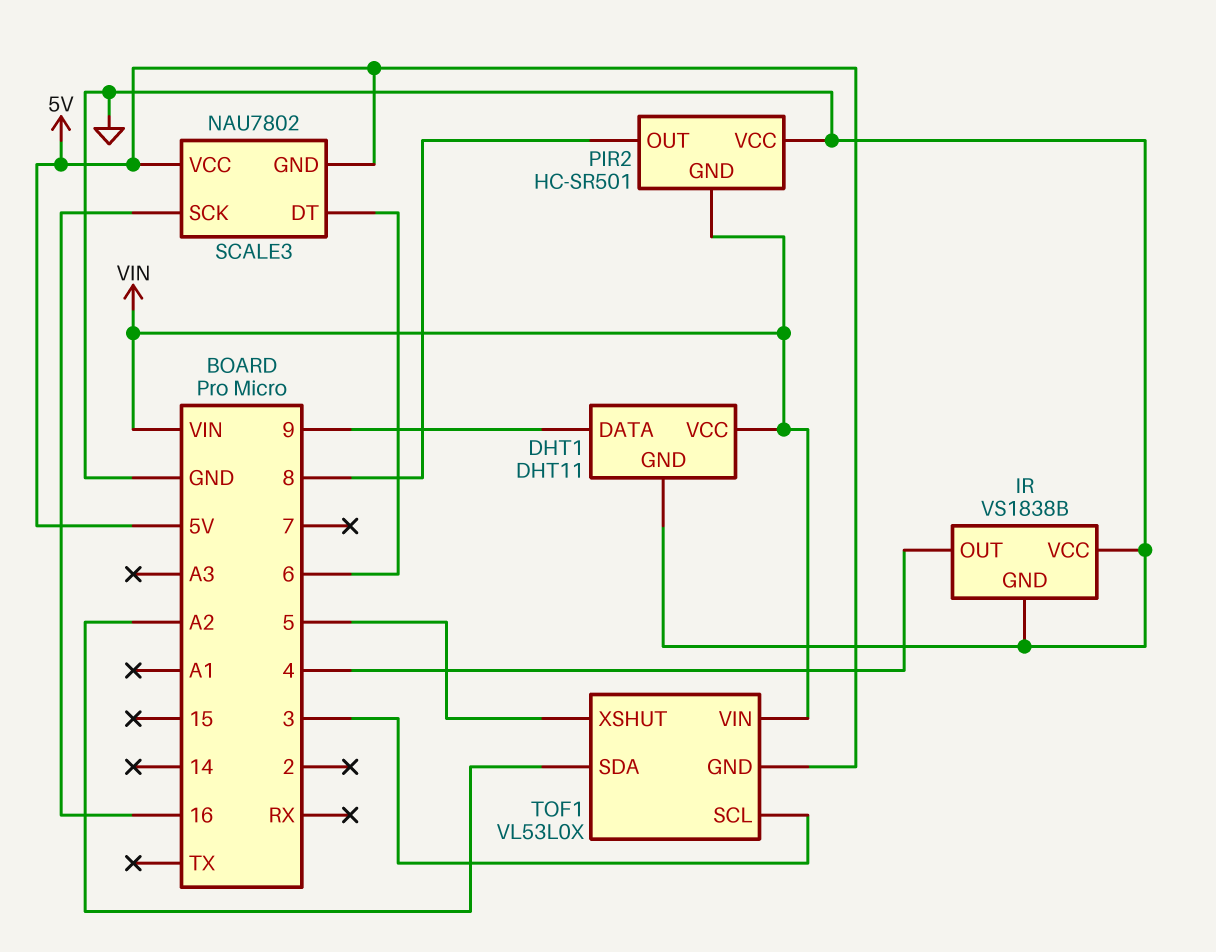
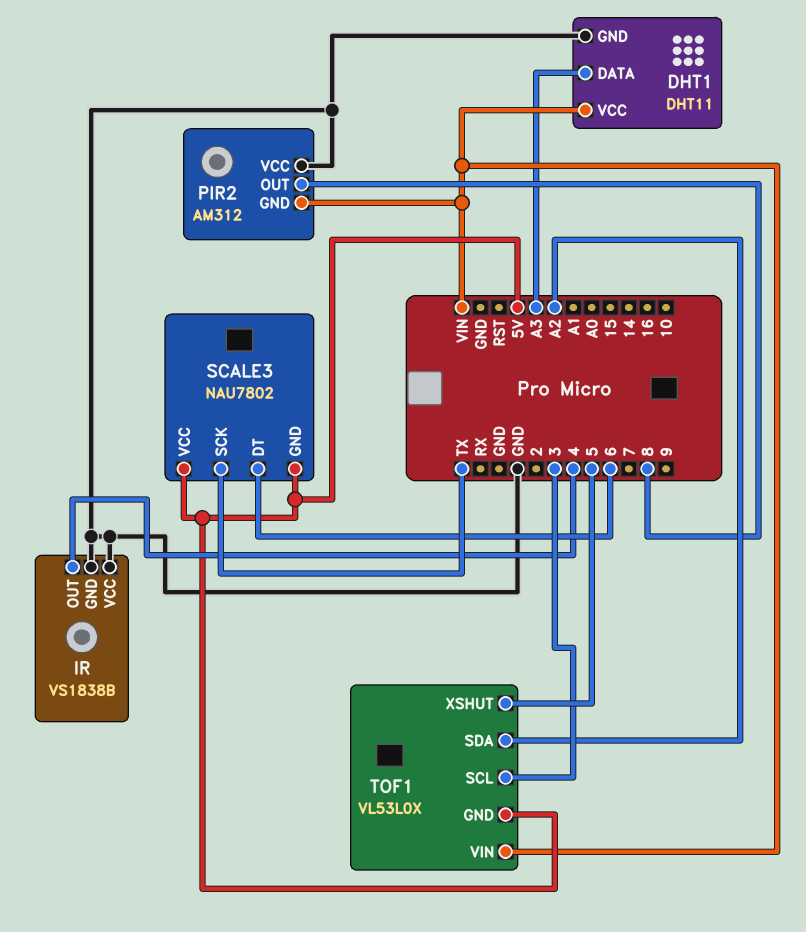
DHT1 pin DATA: 9 -> A3
PIR2: HC-SR501 -> AM312
SCALE3 pin SCK: 16 -> TX

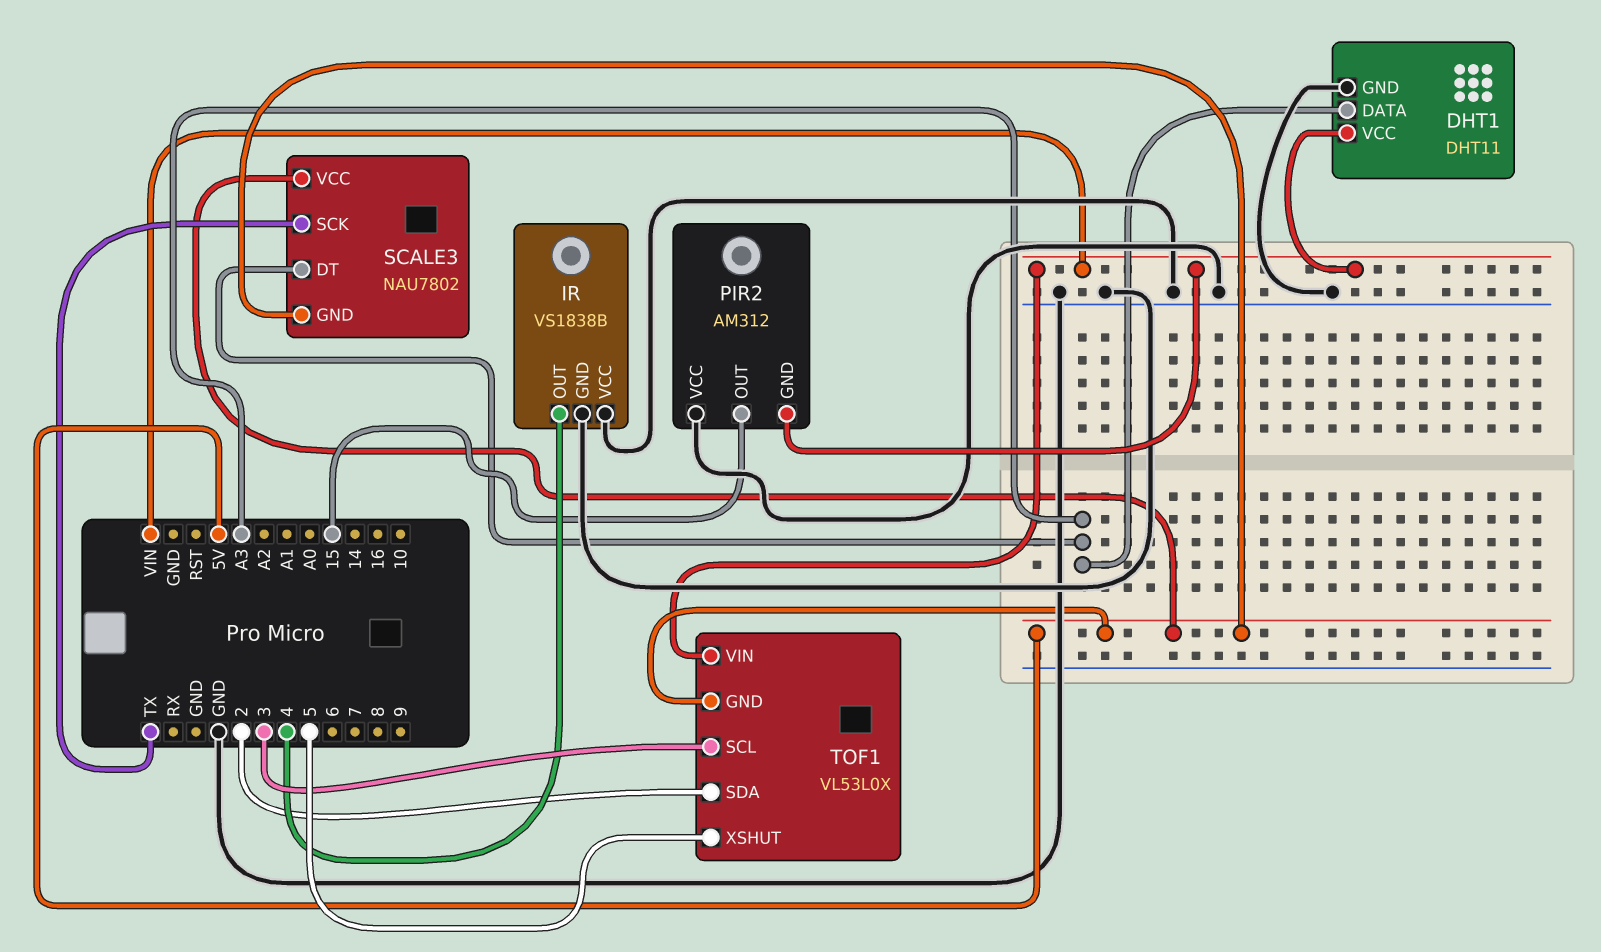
PIR2 pin OUT: 8 -> 15
SCALE3 pin DT: 6 -> A3
TOF1 pin SDA: A2 -> 2

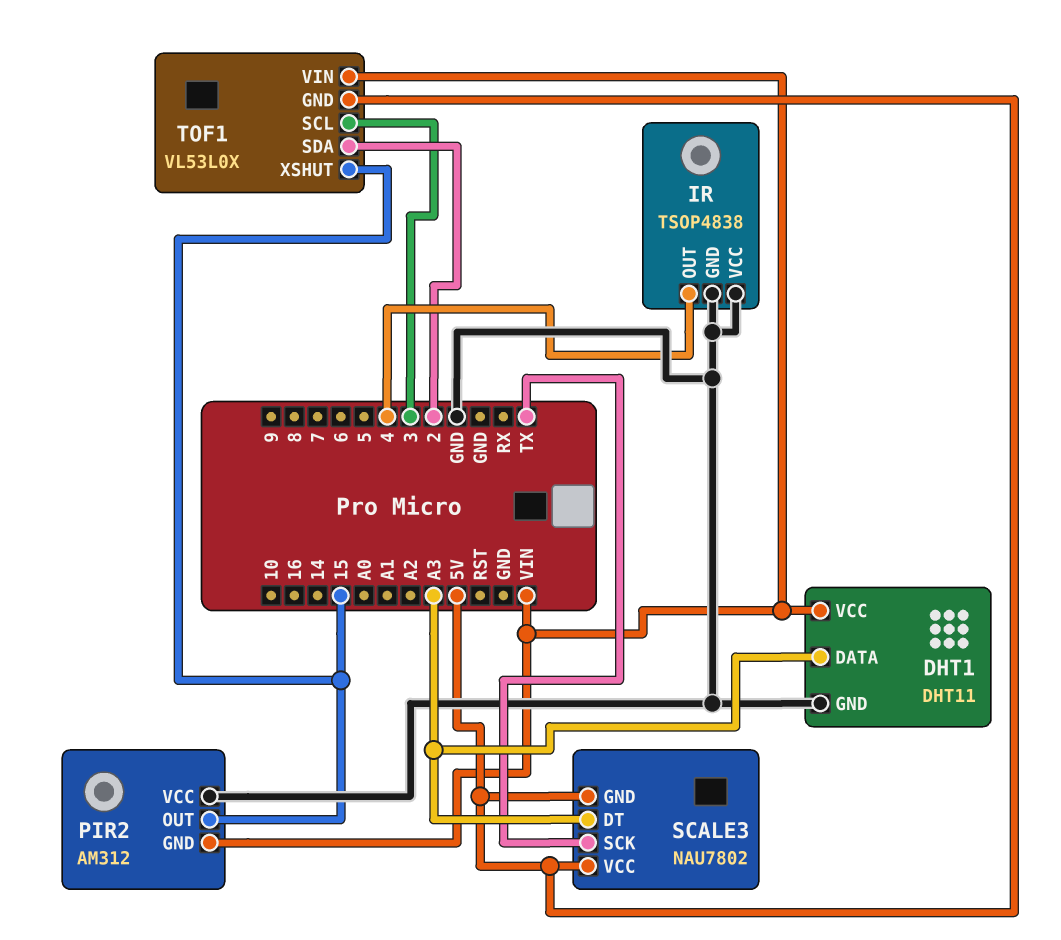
IR: VS1838B -> TSOP4838
TOF1 pin XSHUT: 5 -> 15

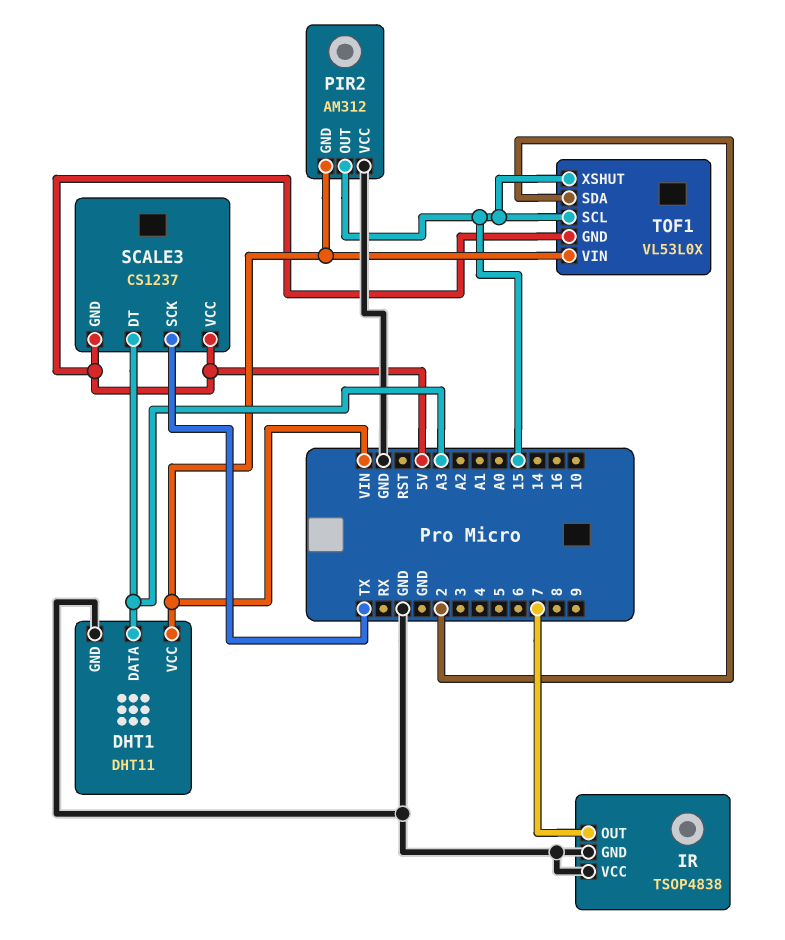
IR pin OUT: 4 -> 7
SCALE3: NAU7802 -> CS1237
TOF1 pin SCL: 3 -> 15

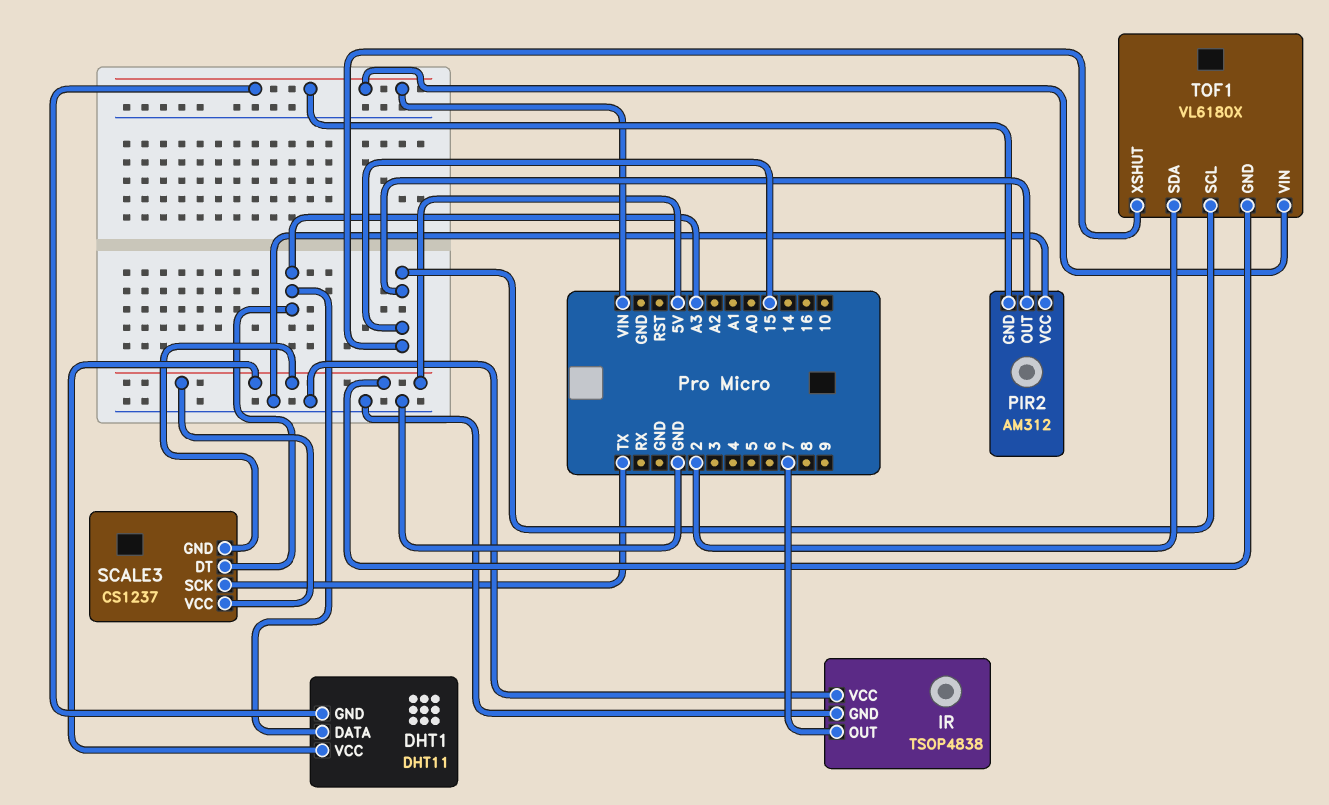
DHT1 pin GND: GND -> VIN
DHT1 pin VCC: VIN -> 5V
TOF1: VL53L0X -> VL6180X

